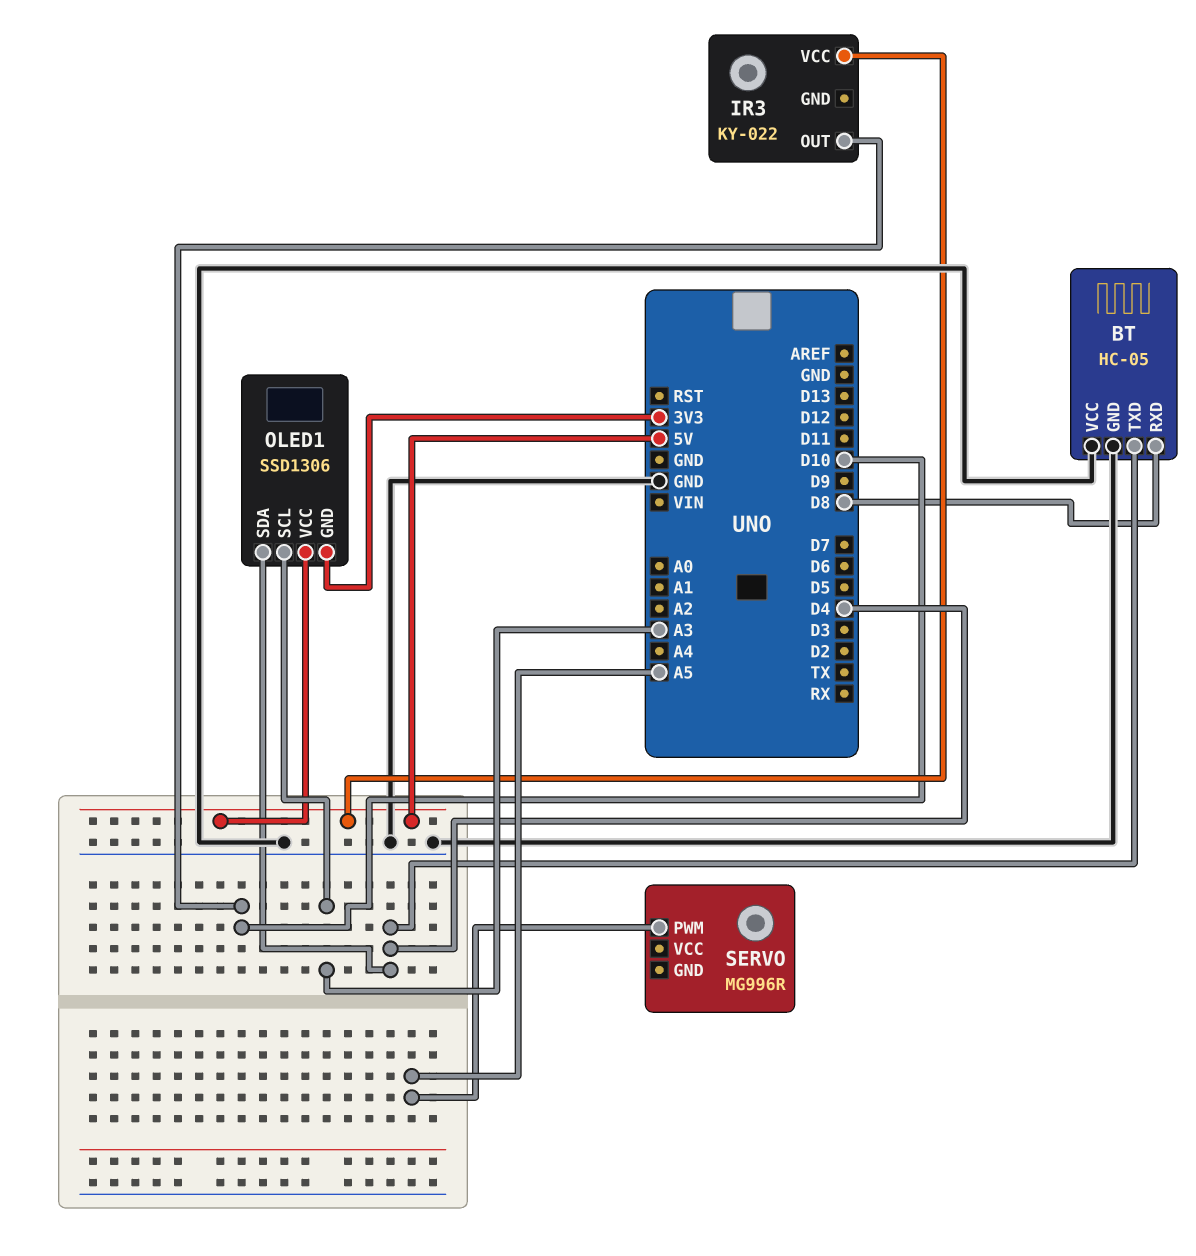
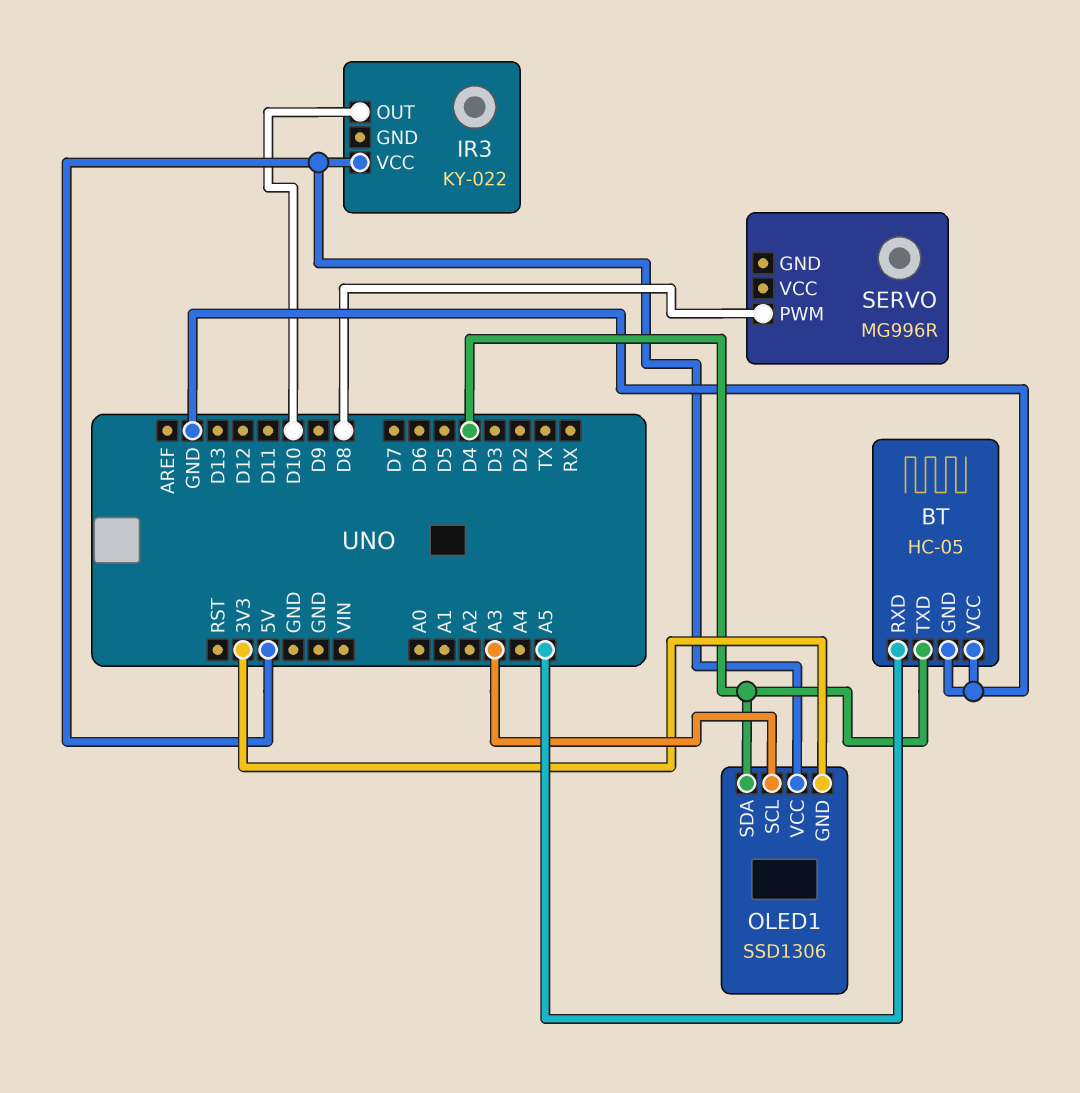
BT pin RXD: D8 -> A5
SERVO pin PWM: A5 -> D8

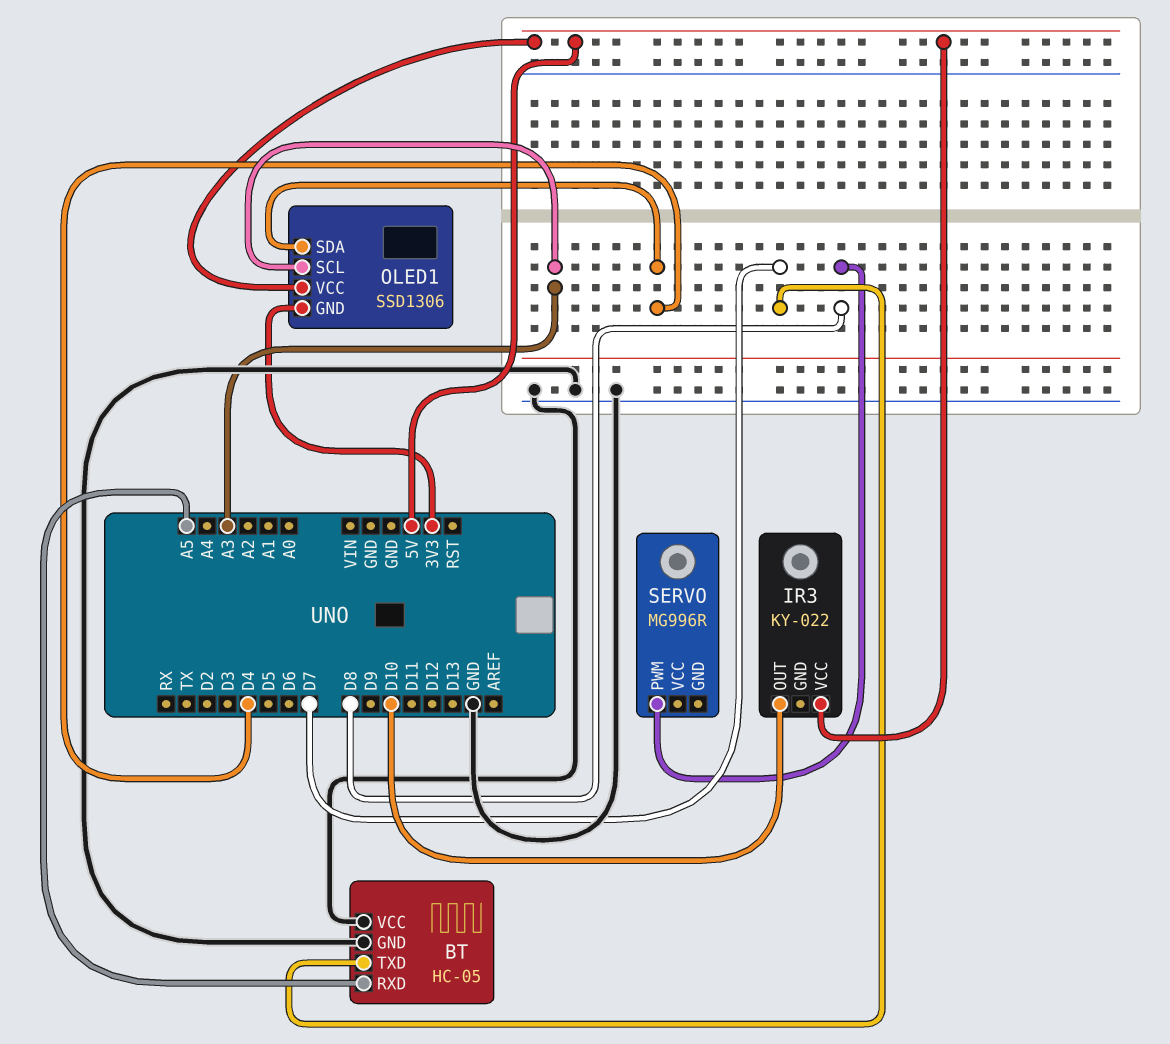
BT pin TXD: D4 -> D7

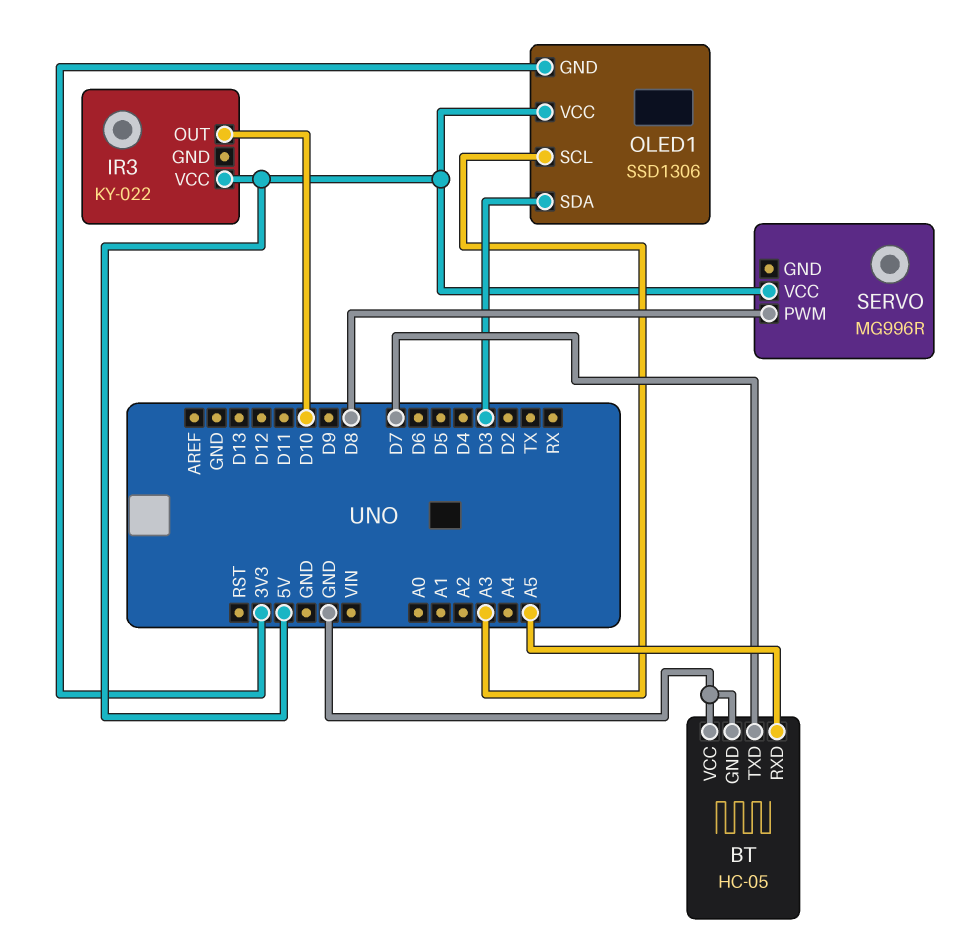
OLED1 pin SDA: D4 -> D3
SERVO pin VCC: none -> 5V

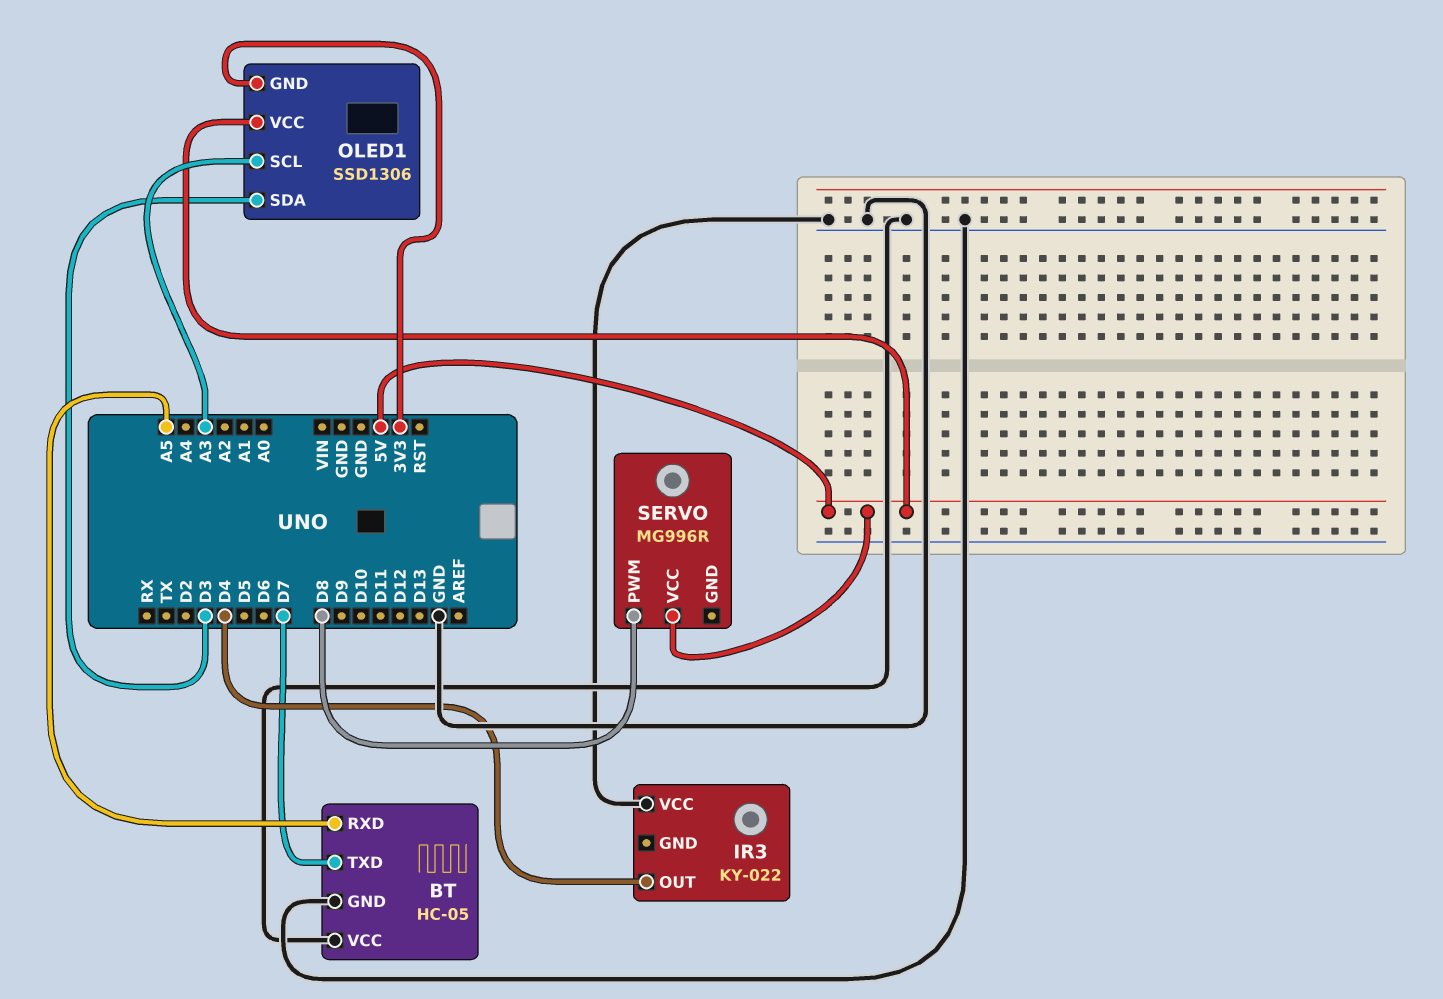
IR3 pin OUT: D10 -> D4
IR3 pin VCC: 5V -> GND

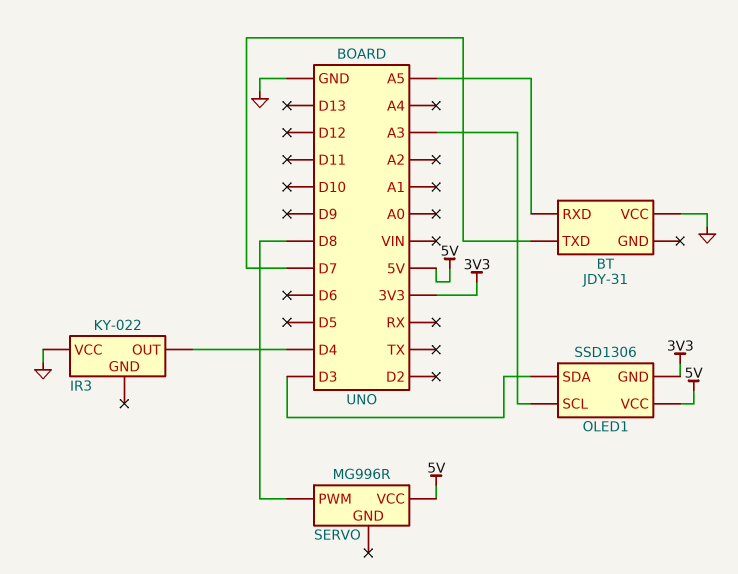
BT: HC-05 -> JDY-31
BT pin GND: GND -> none

